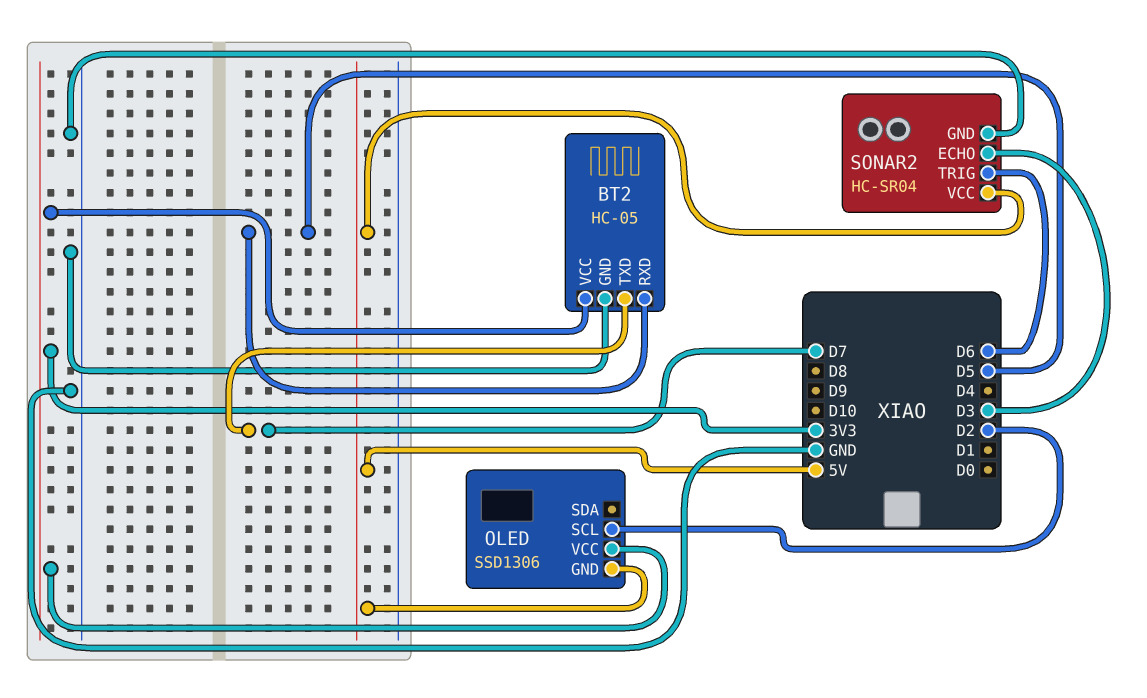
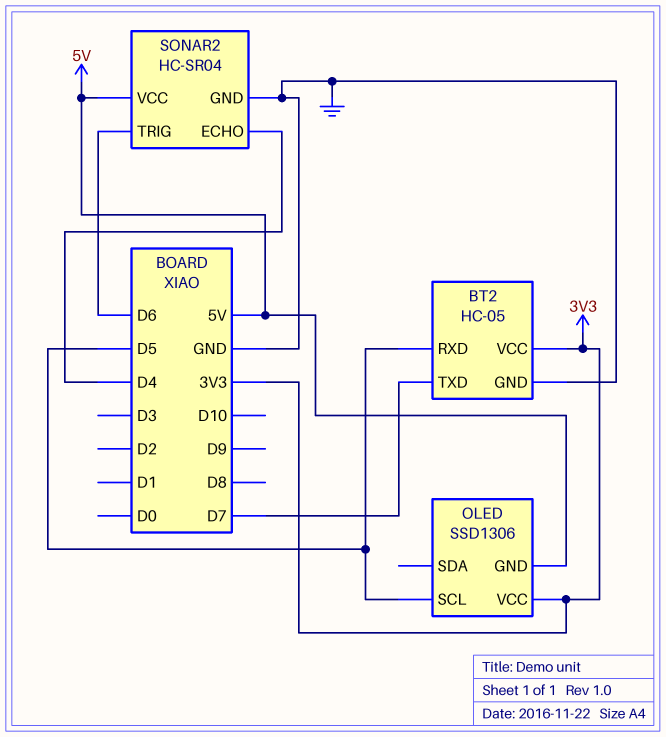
OLED pin SCL: D2 -> D5
SONAR2 pin ECHO: D3 -> D4

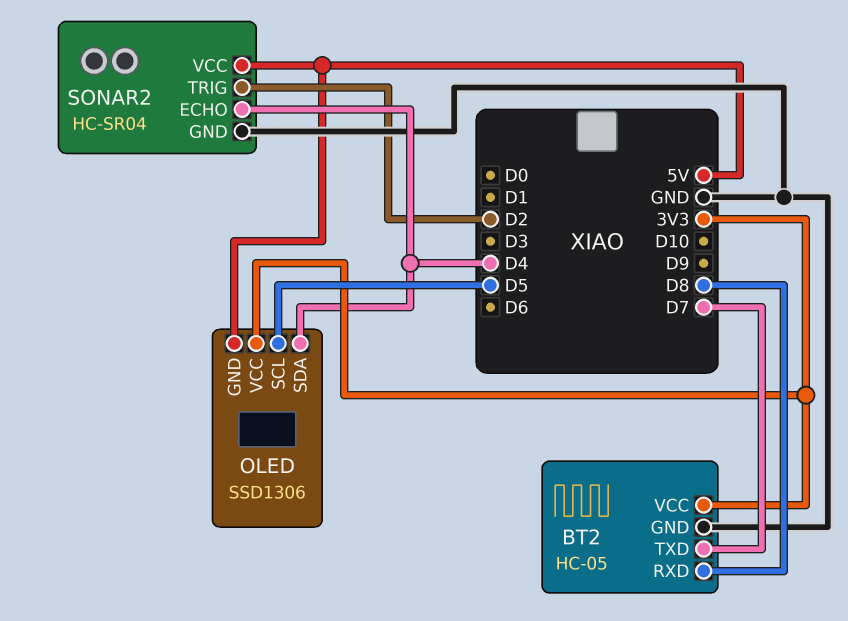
BT2 pin RXD: D5 -> D8
OLED pin SDA: none -> D4
SONAR2 pin TRIG: D6 -> D2

